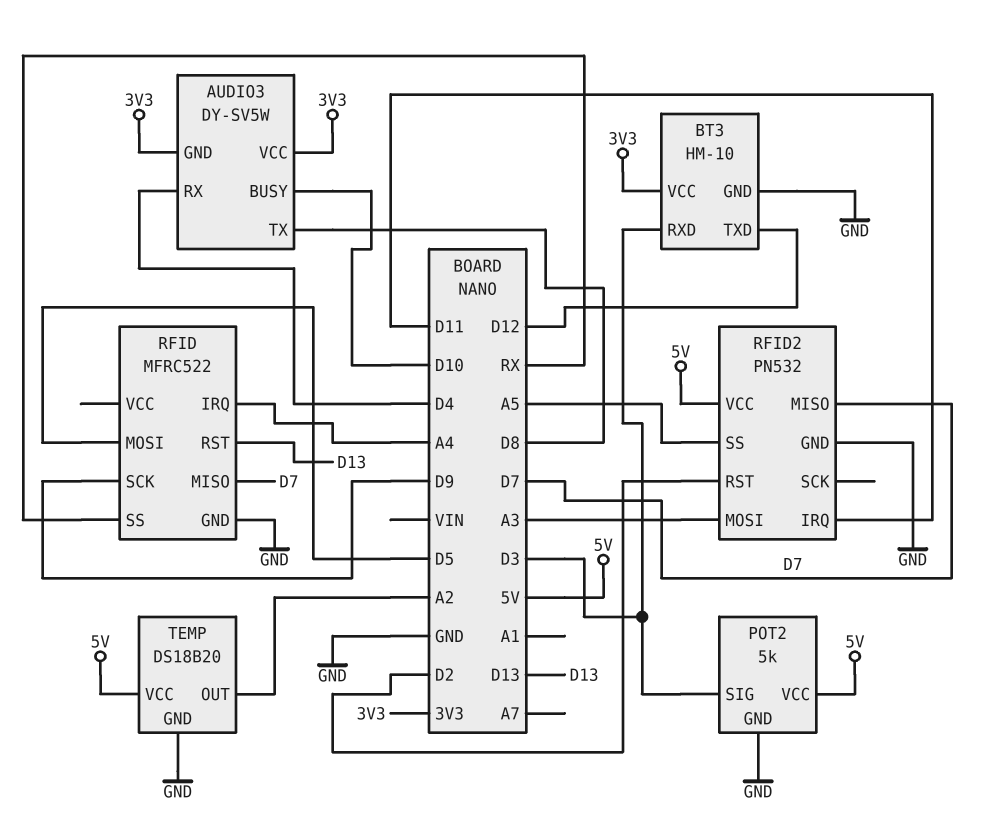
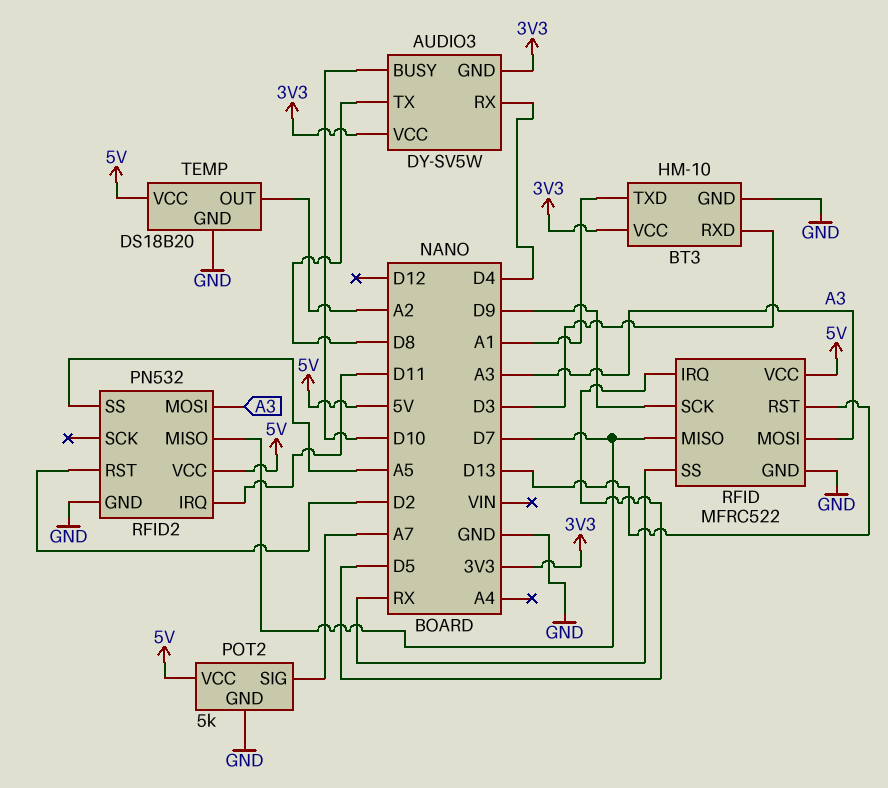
BT3 pin TXD: D12 -> A1
POT2 pin SIG: D3 -> A7
RFID pin IRQ: A4 -> D5
RFID pin MOSI: D5 -> A3
RFID pin VCC: none -> 5V

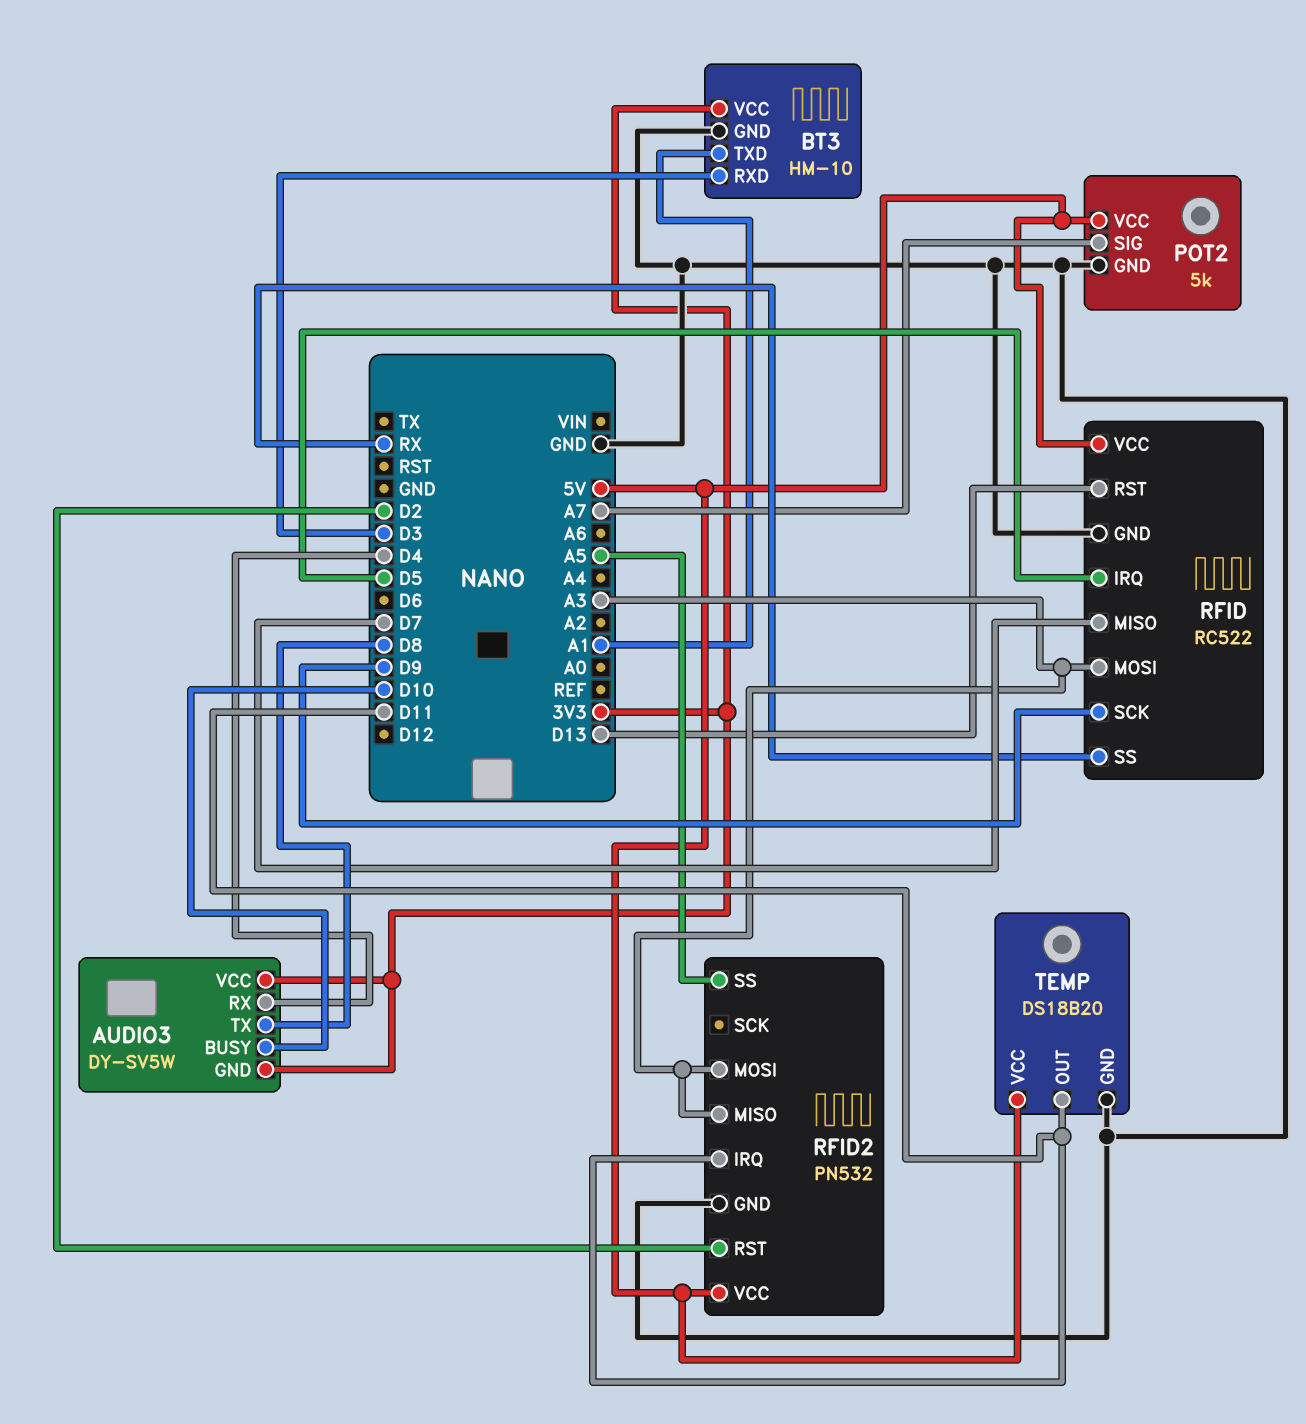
RFID: MFRC522 -> RC522
RFID2 pin MISO: D7 -> A3
TEMP pin OUT: A2 -> D11

